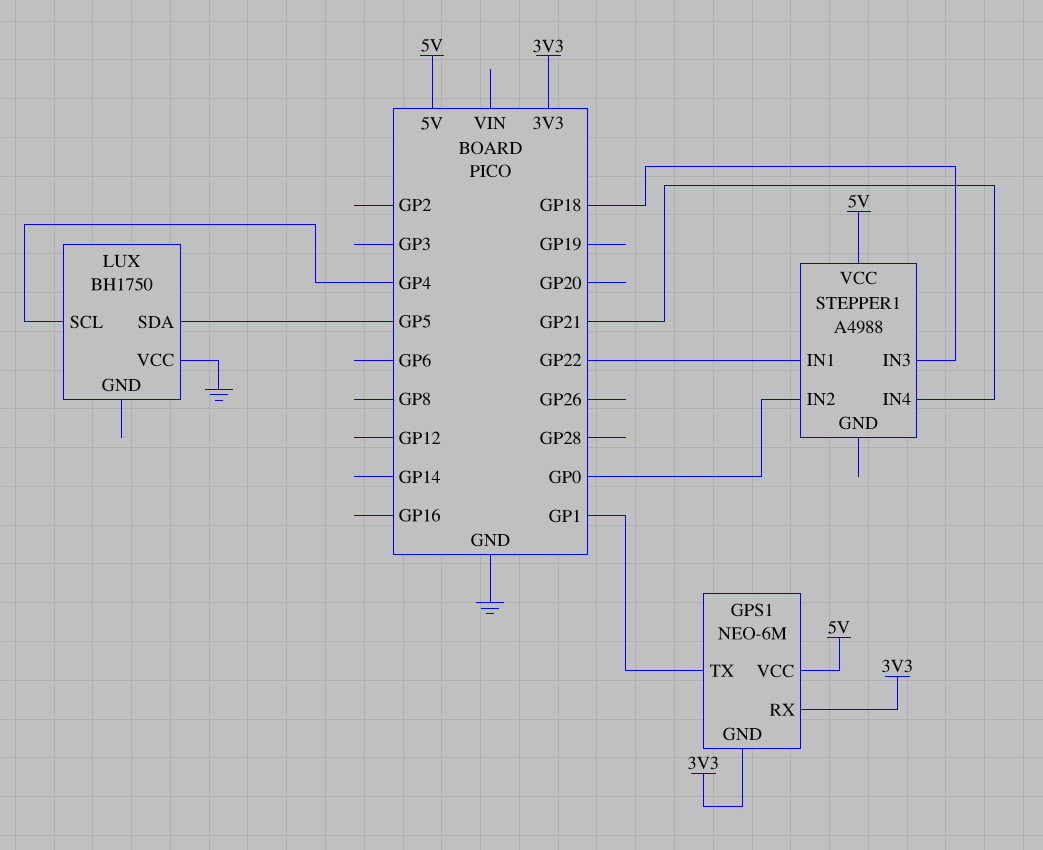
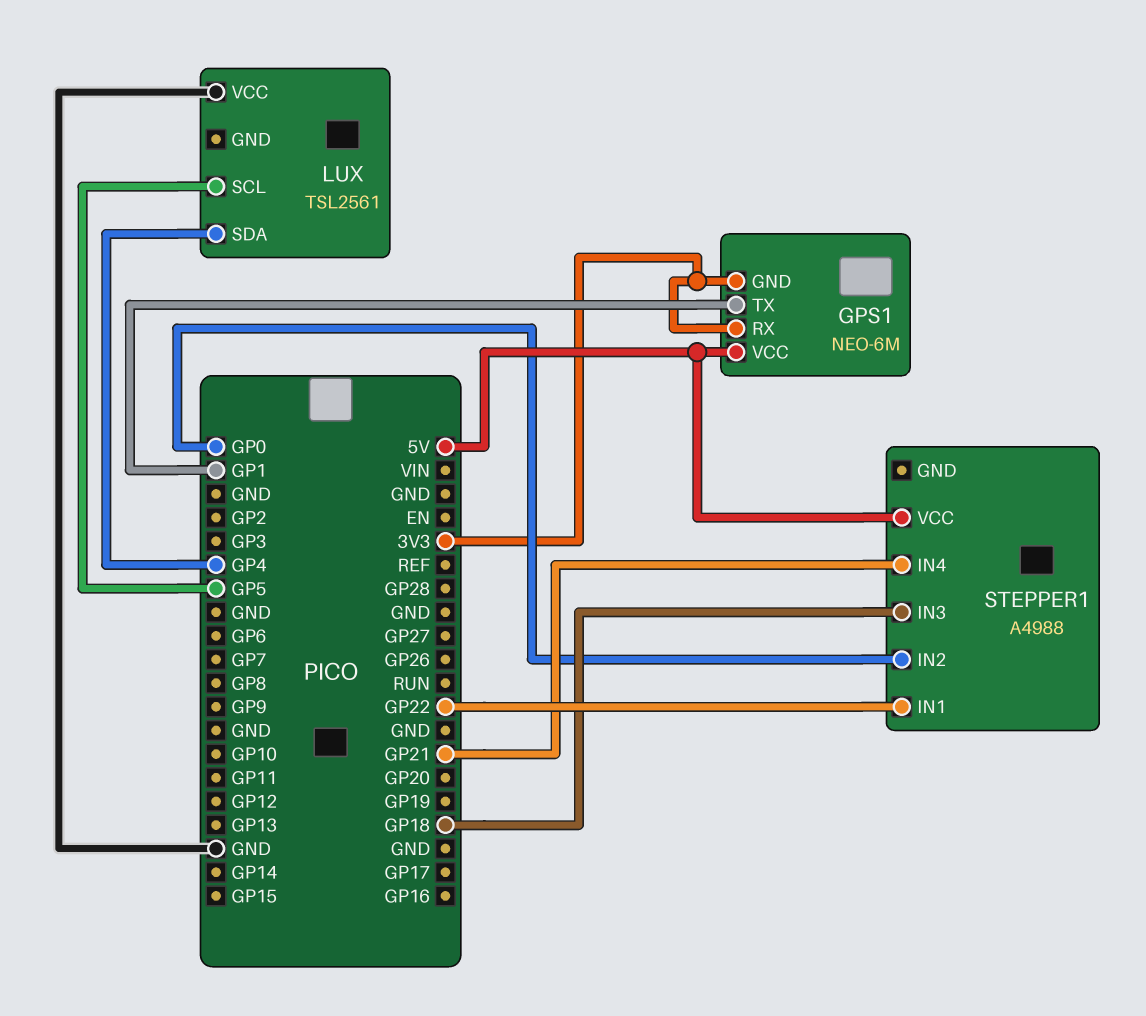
LUX: BH1750 -> TSL2561
LUX pin SCL: GP4 -> GP5
LUX pin SDA: GP5 -> GP4

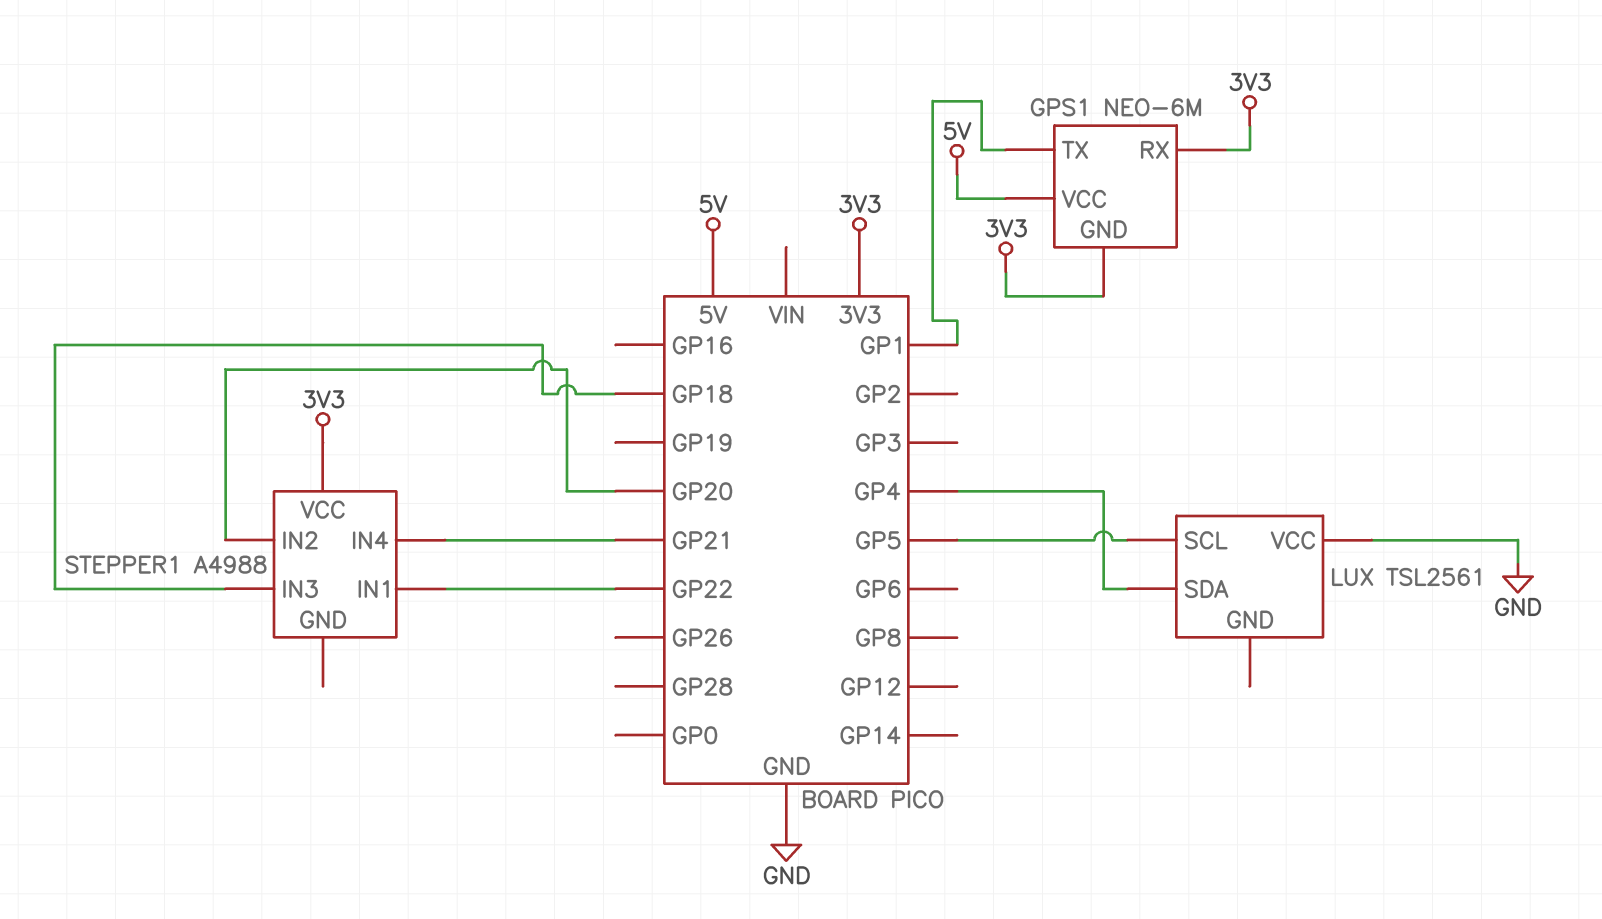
STEPPER1 pin IN2: GP0 -> GP20
STEPPER1 pin VCC: 5V -> 3V3

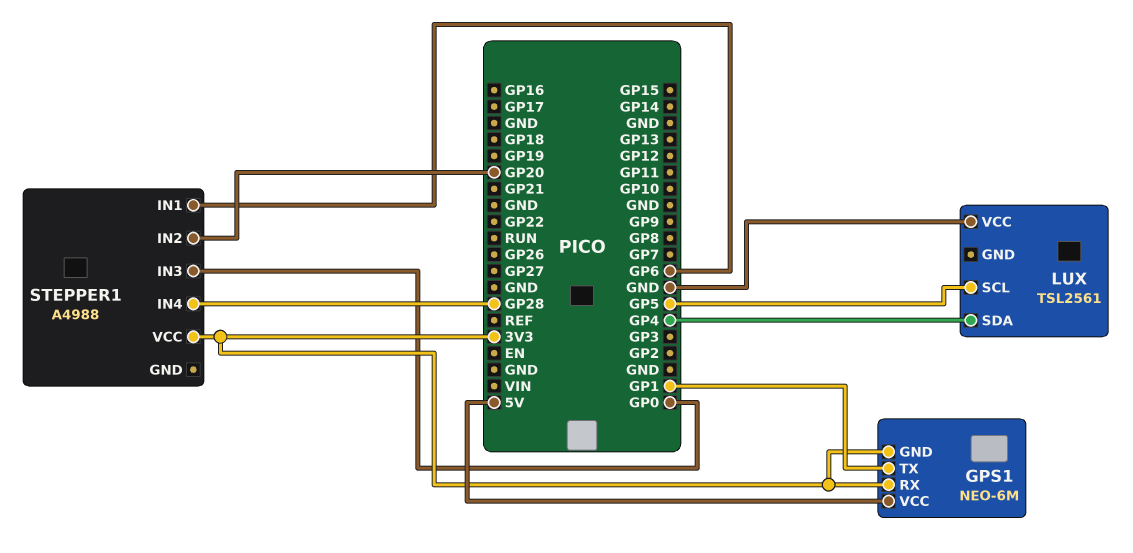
STEPPER1 pin IN1: GP22 -> GP6
STEPPER1 pin IN3: GP18 -> GP0
STEPPER1 pin IN4: GP21 -> GP28

